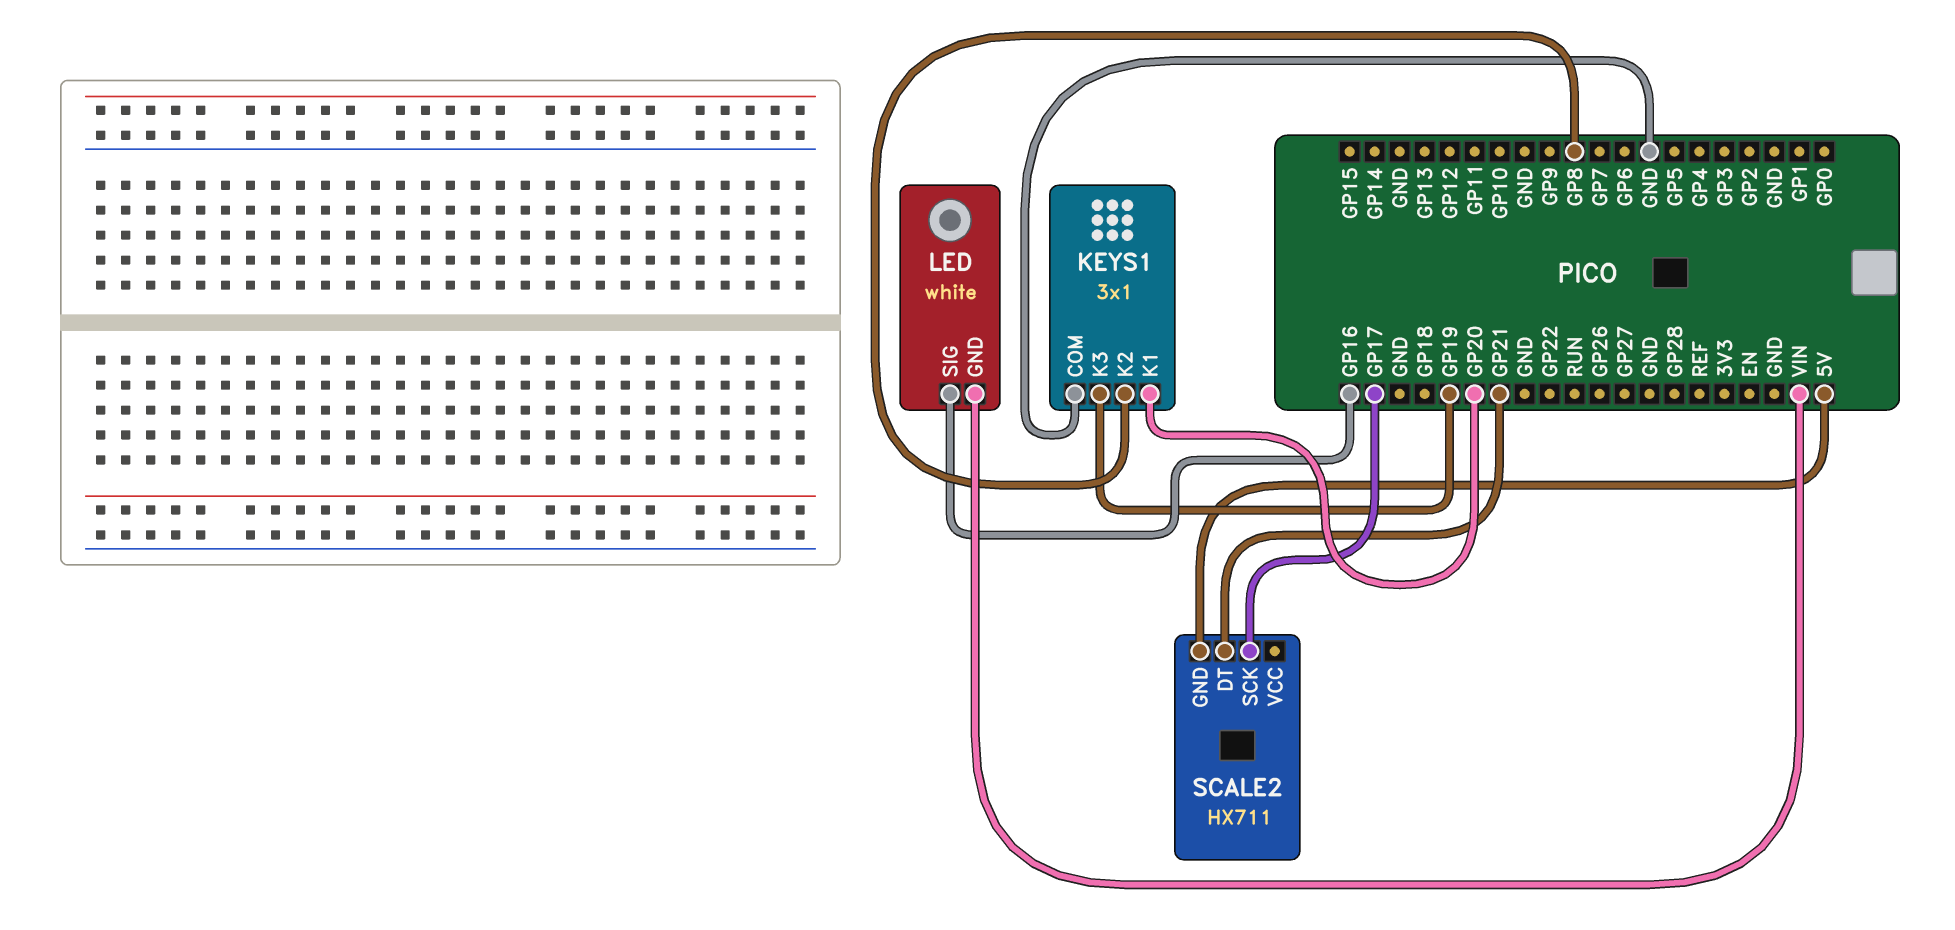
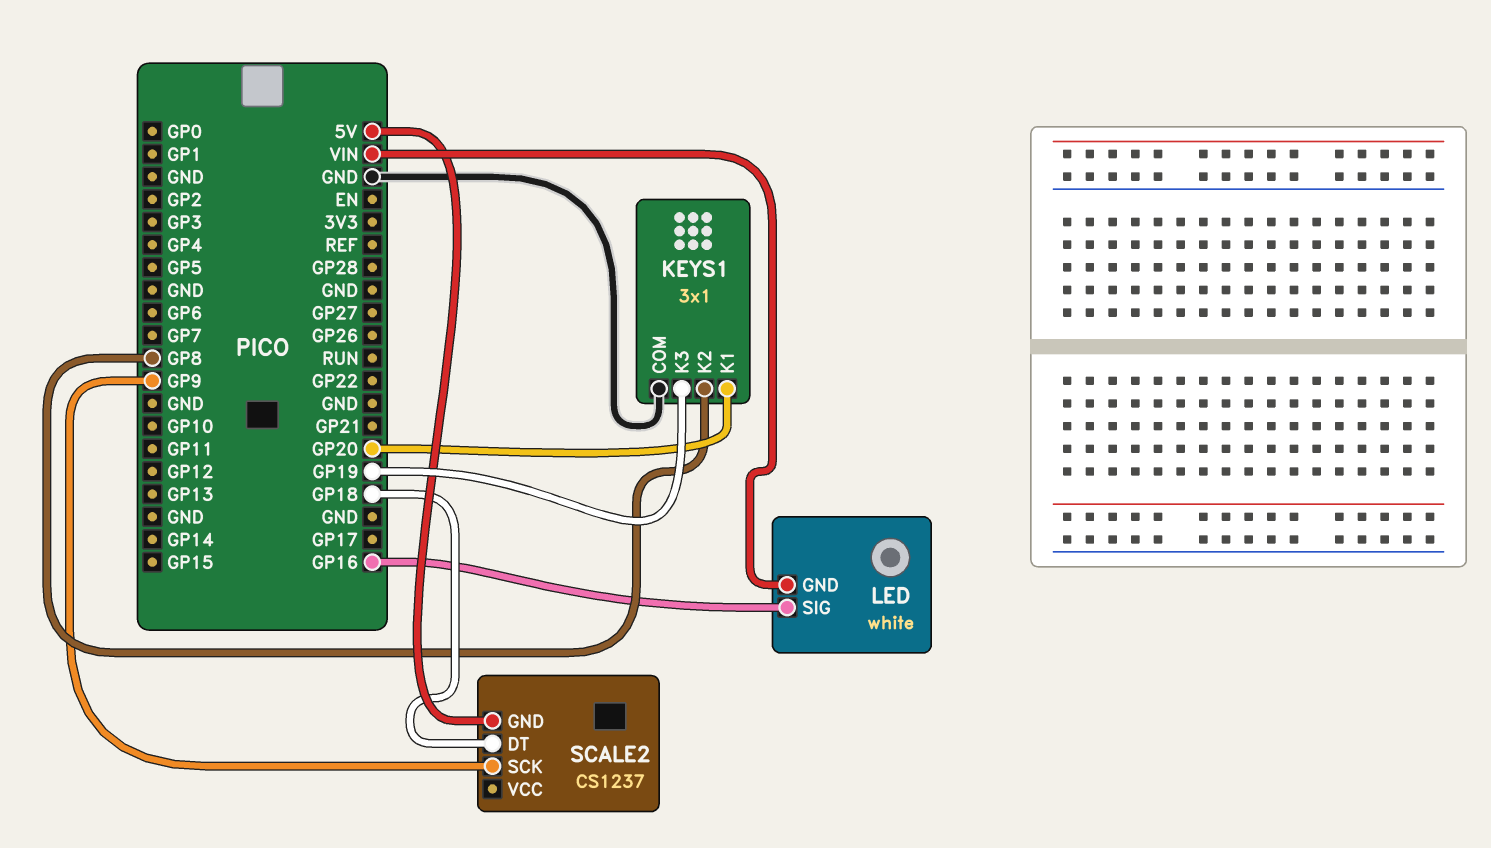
SCALE2: HX711 -> CS1237
SCALE2 pin DT: GP21 -> GP18
SCALE2 pin SCK: GP17 -> GP9

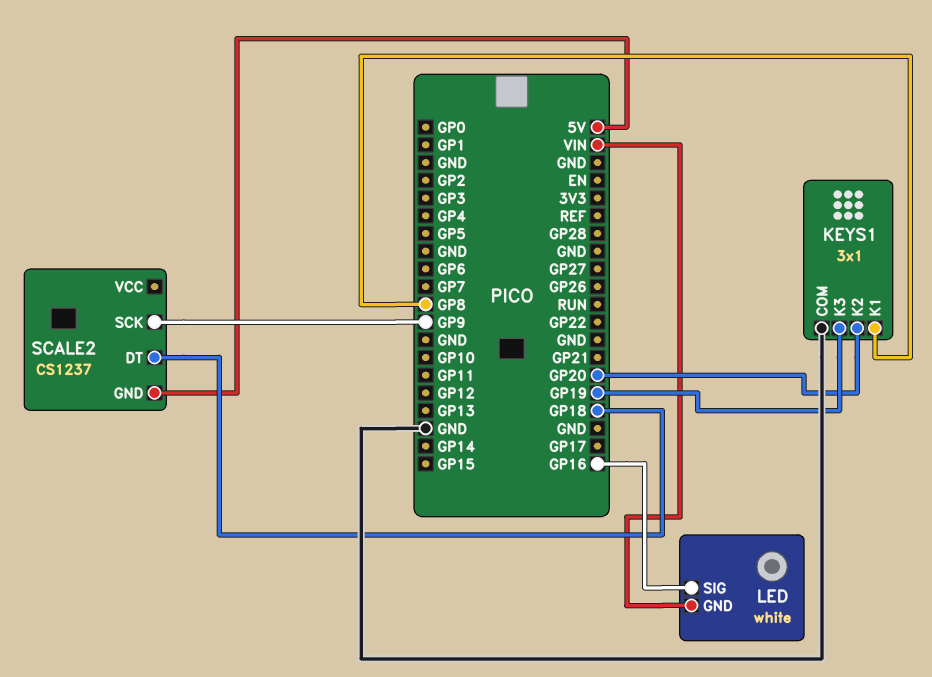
KEYS1 pin K1: GP20 -> GP8
KEYS1 pin K2: GP8 -> GP20

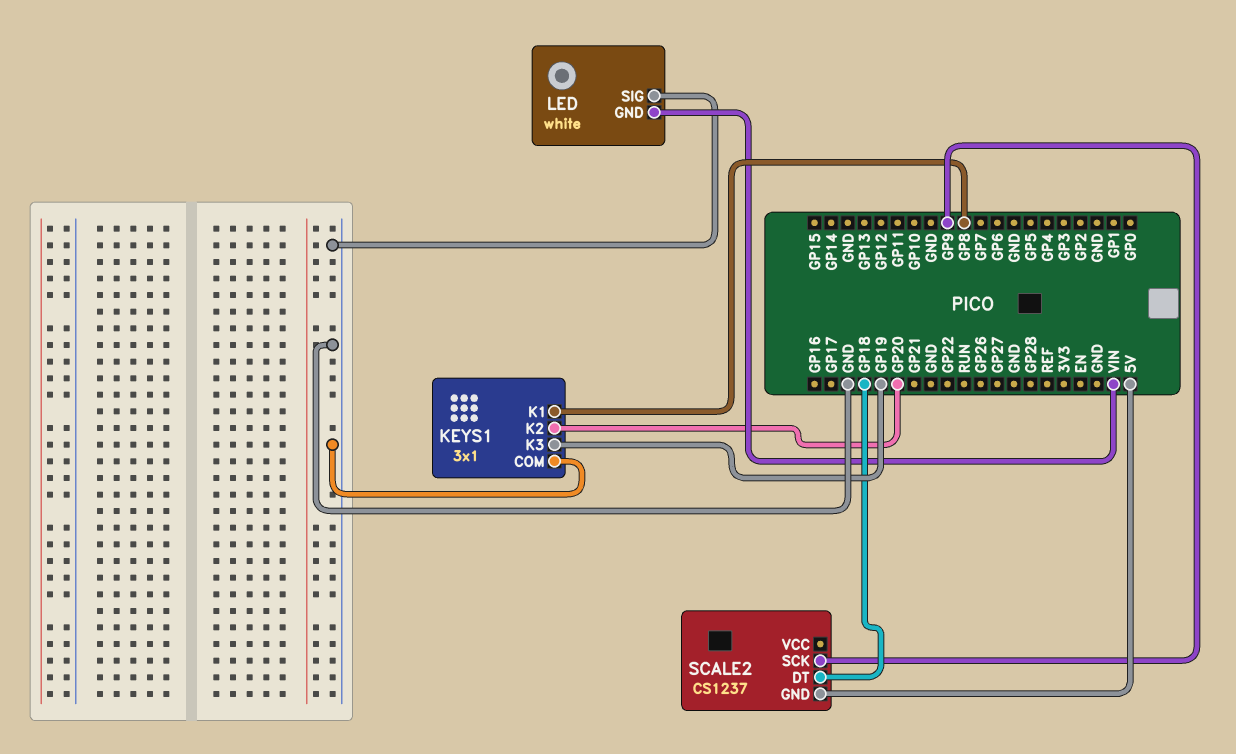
LED pin SIG: GP16 -> GND

